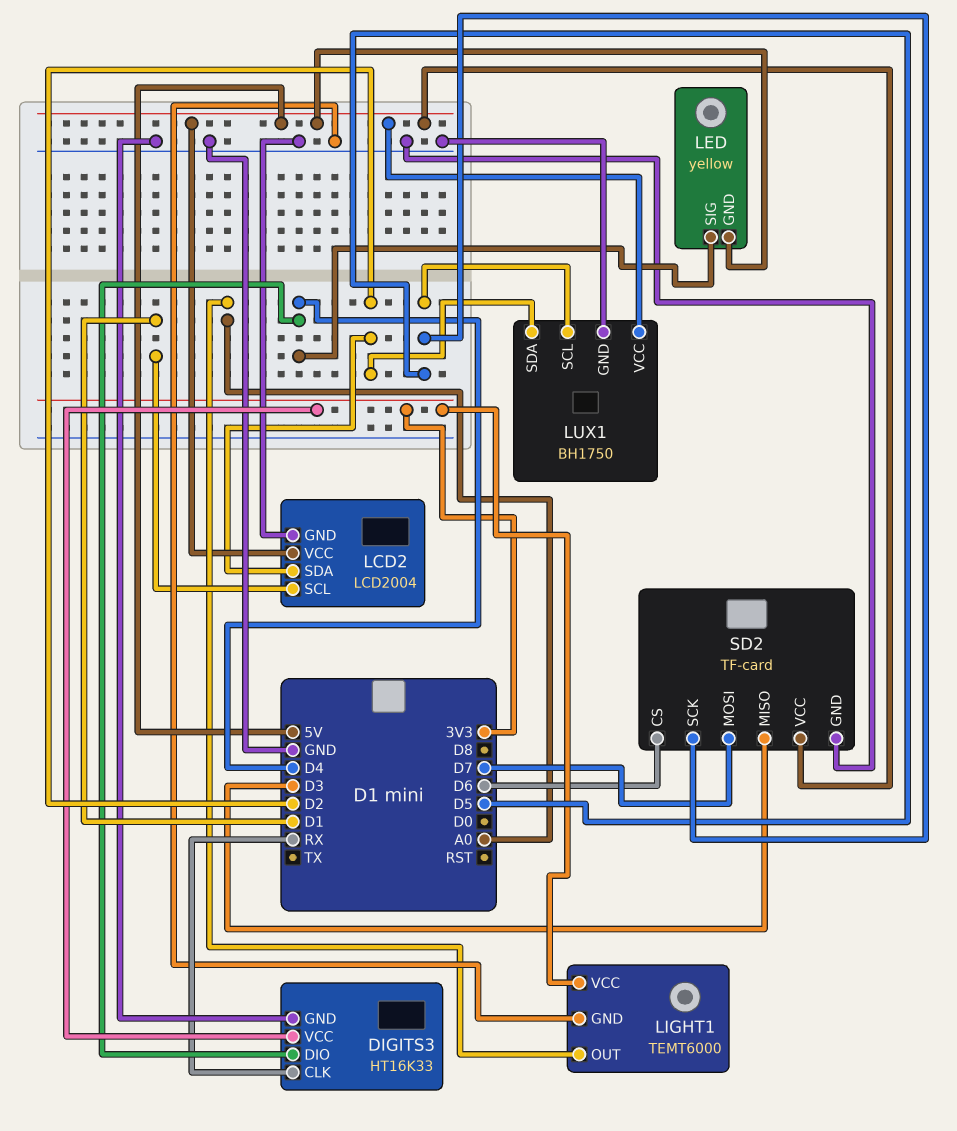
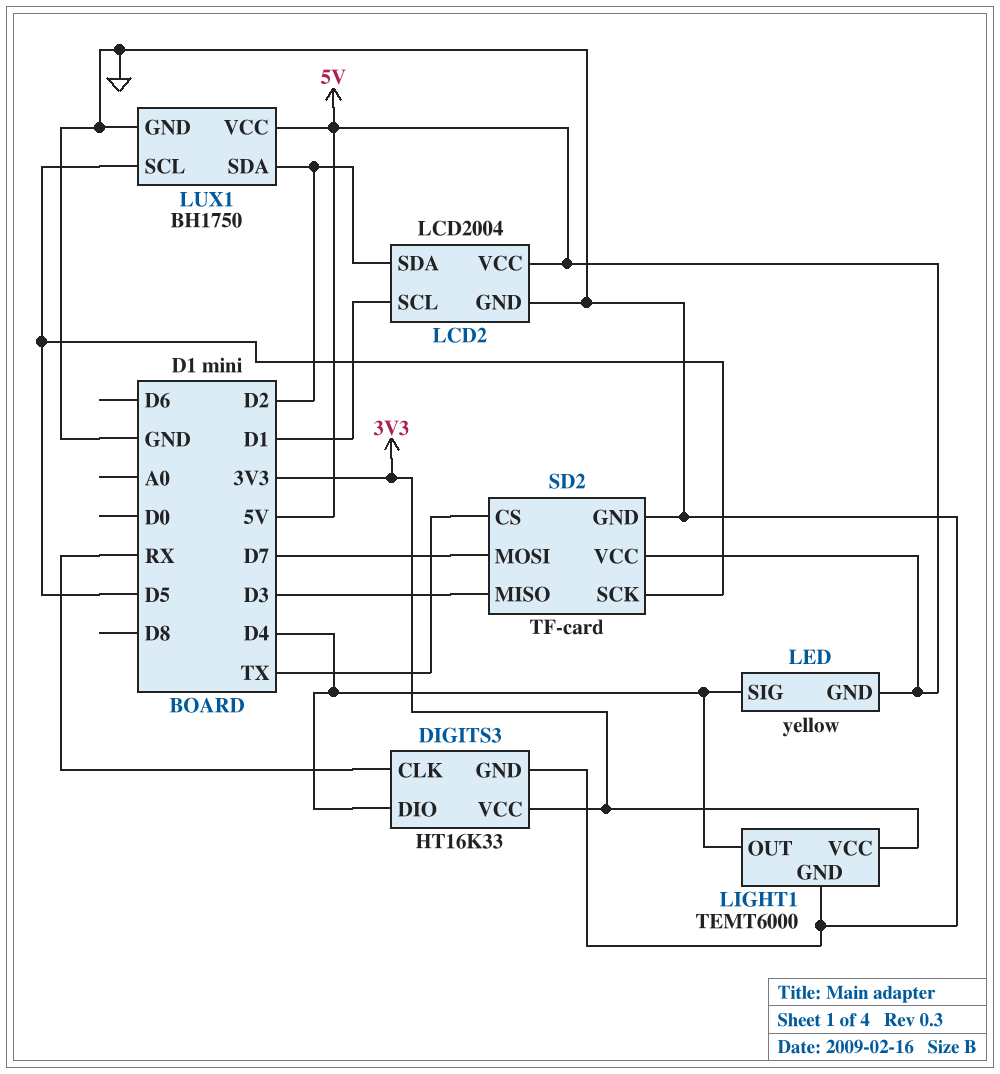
LIGHT1 pin OUT: A0 -> D4
SD2 pin CS: D6 -> TX

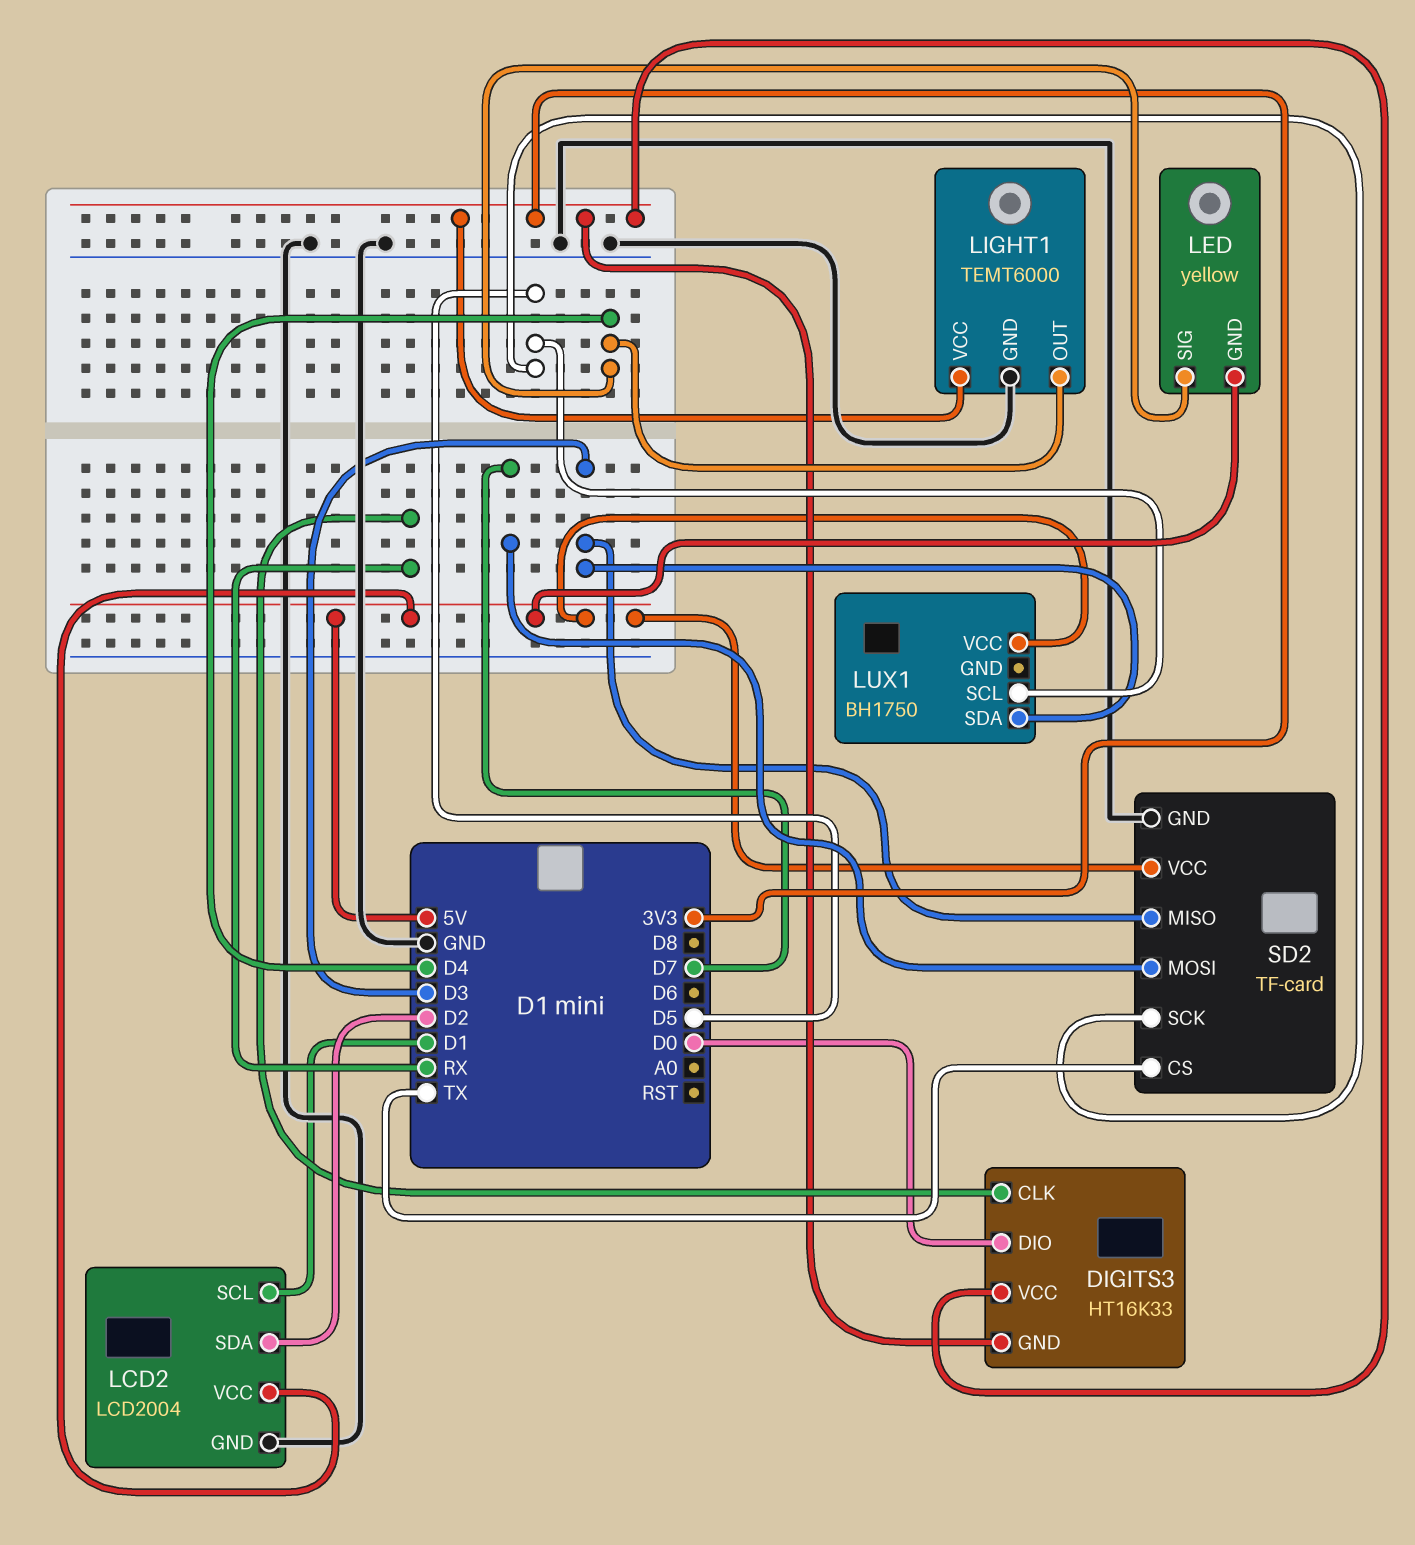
DIGITS3 pin DIO: D4 -> D0
DIGITS3 pin GND: GND -> 3V3
LUX1 pin GND: GND -> none
LUX1 pin SDA: D2 -> D3

